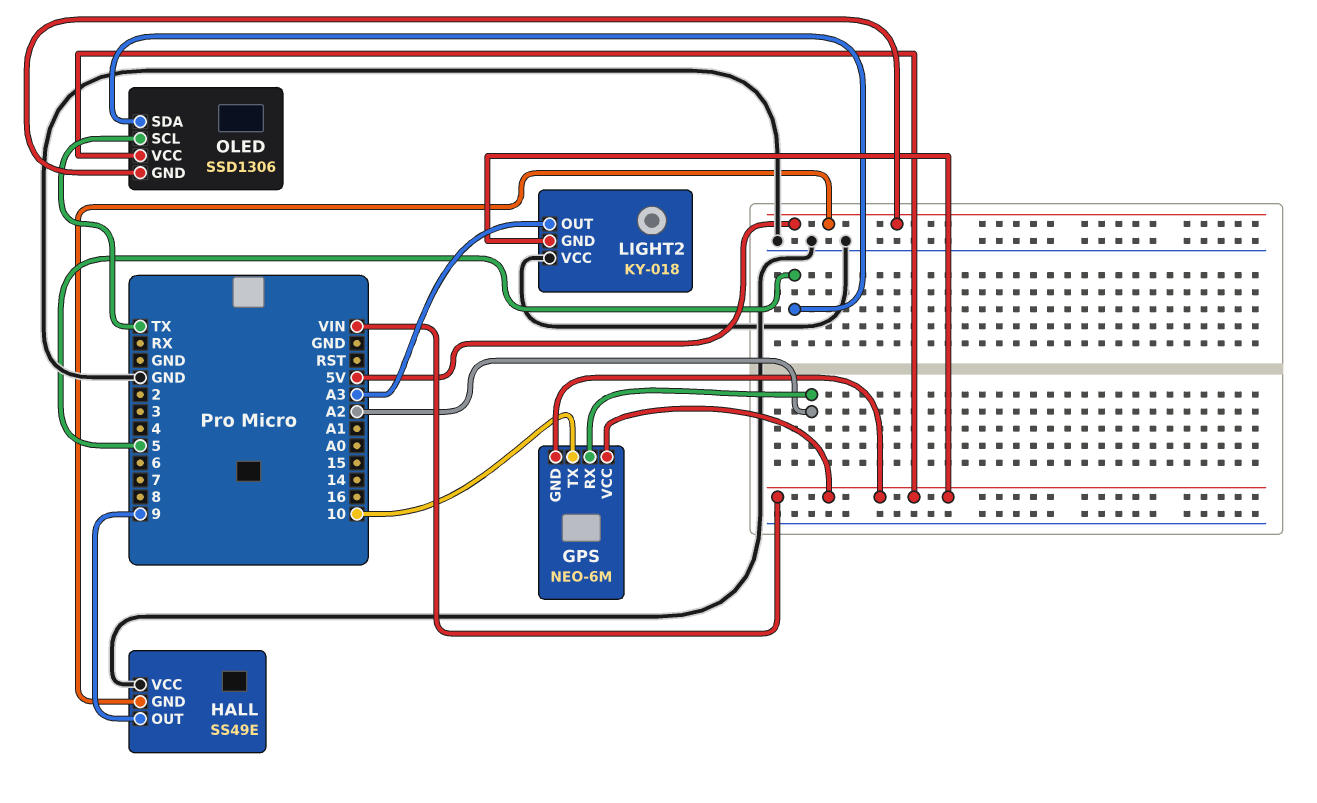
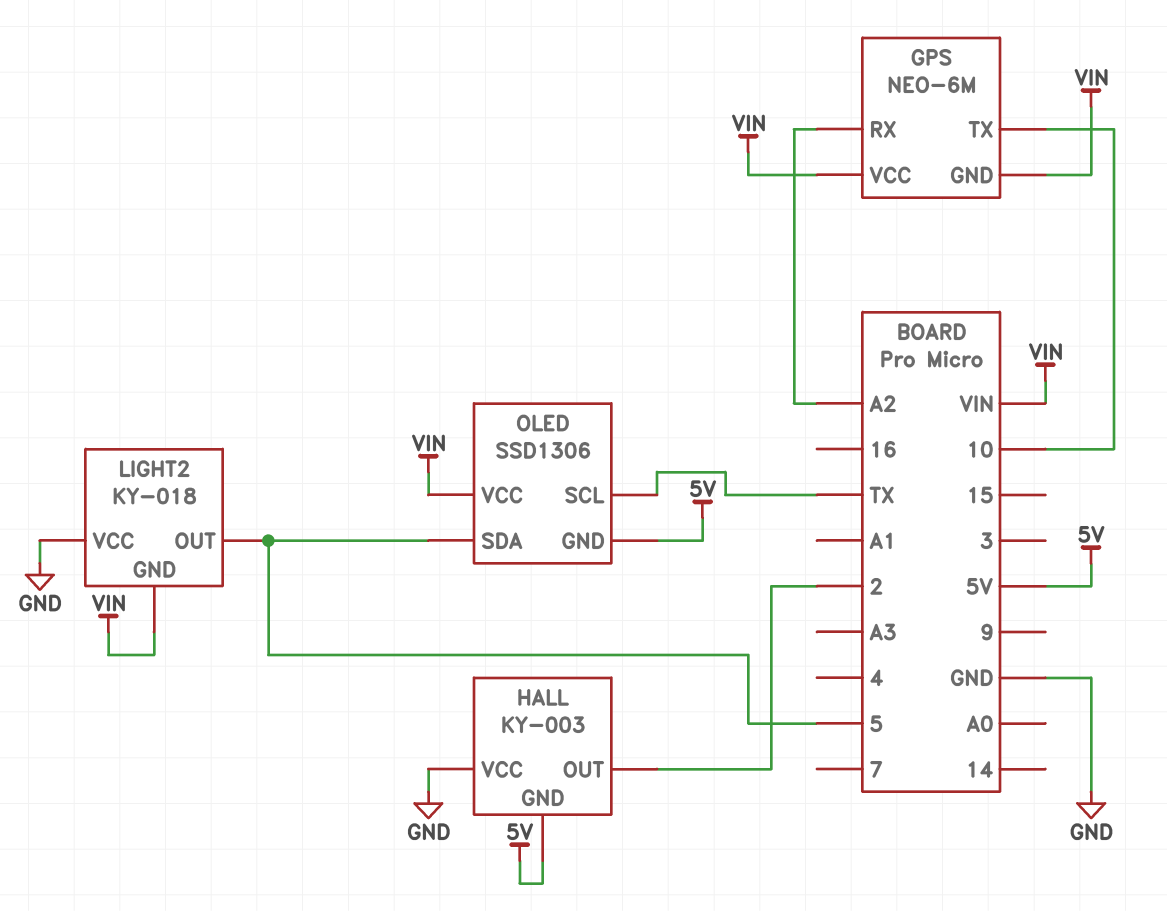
HALL: SS49E -> KY-003
HALL pin OUT: 9 -> 2
LIGHT2 pin OUT: A3 -> 5

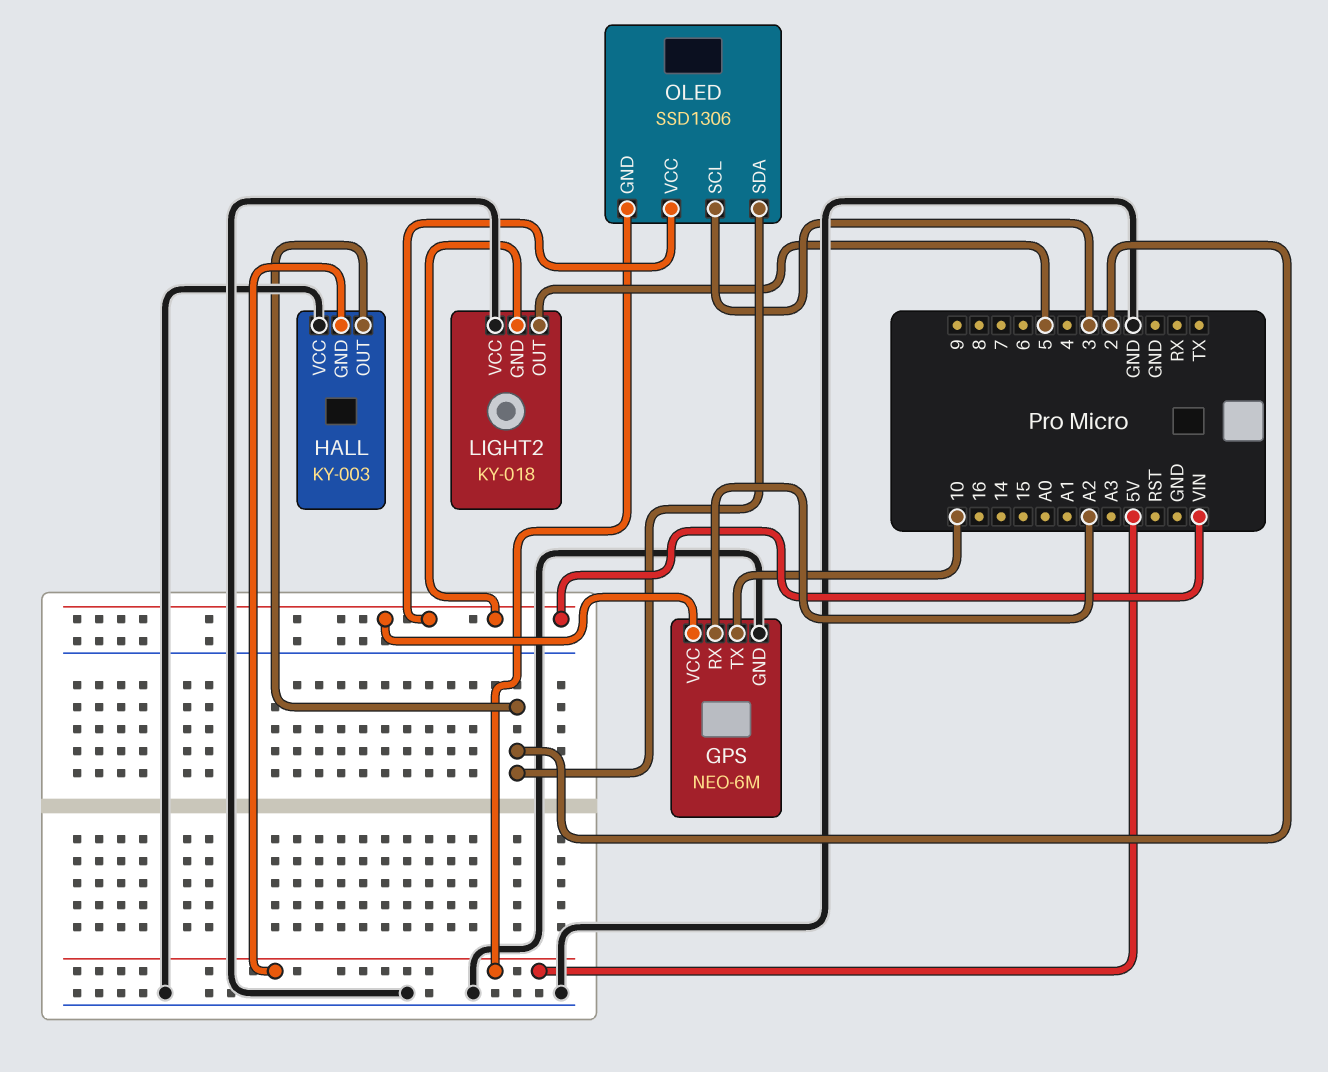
GPS pin GND: VIN -> GND
OLED pin SCL: TX -> 3
OLED pin SDA: 5 -> 2

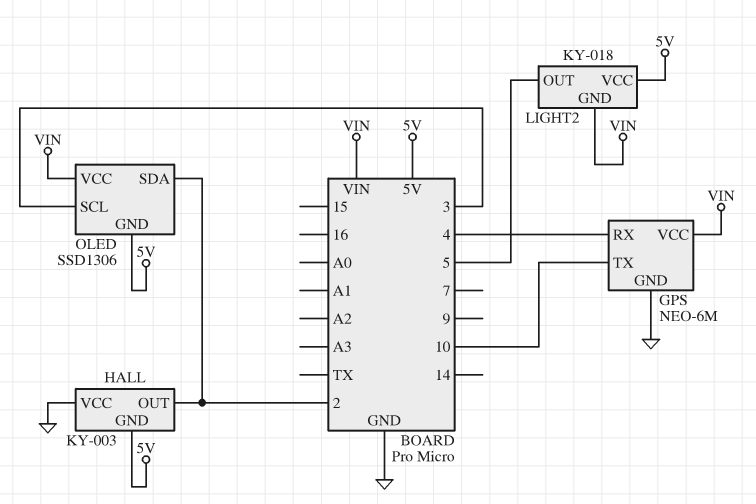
GPS pin RX: A2 -> 4
LIGHT2 pin VCC: GND -> 5V

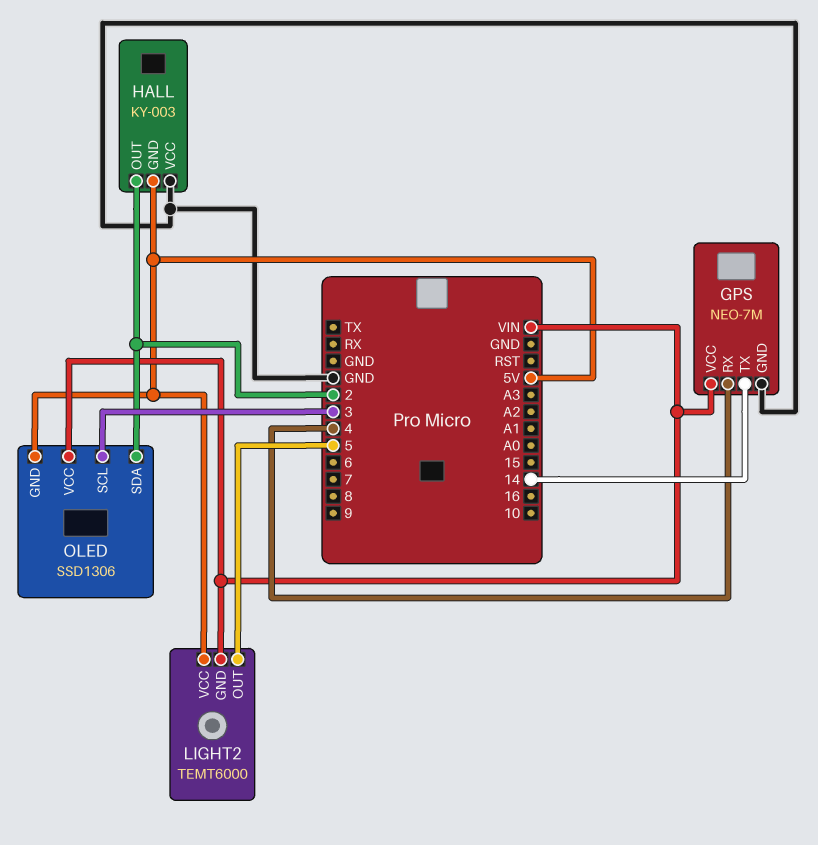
GPS: NEO-6M -> NEO-7M
GPS pin TX: 10 -> 14
LIGHT2: KY-018 -> TEMT6000

